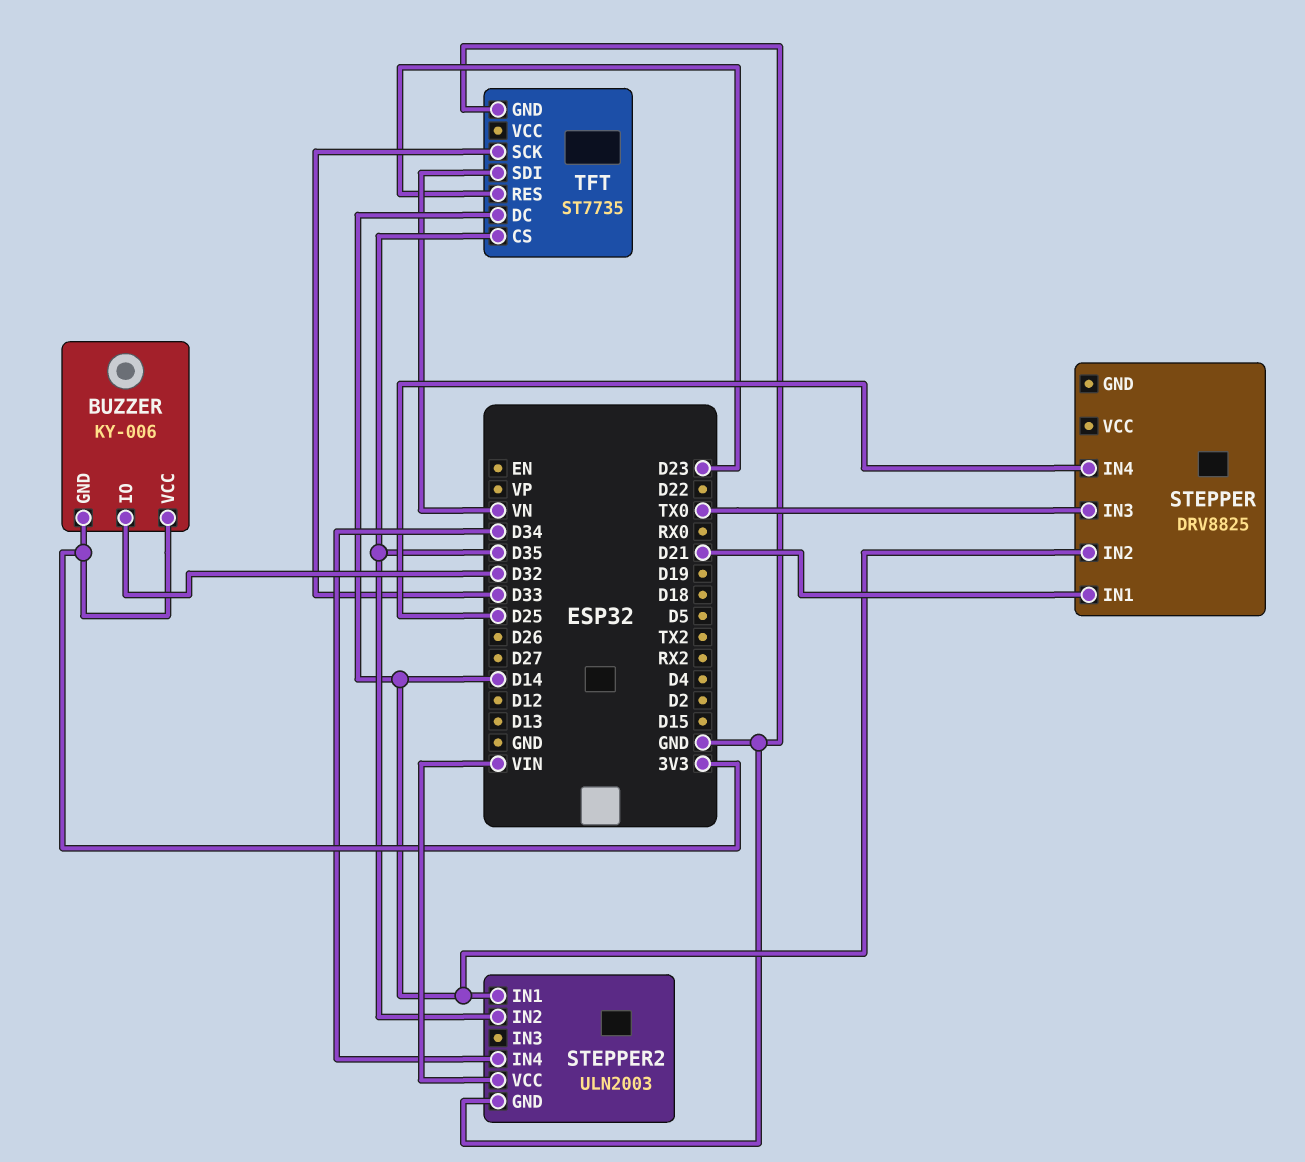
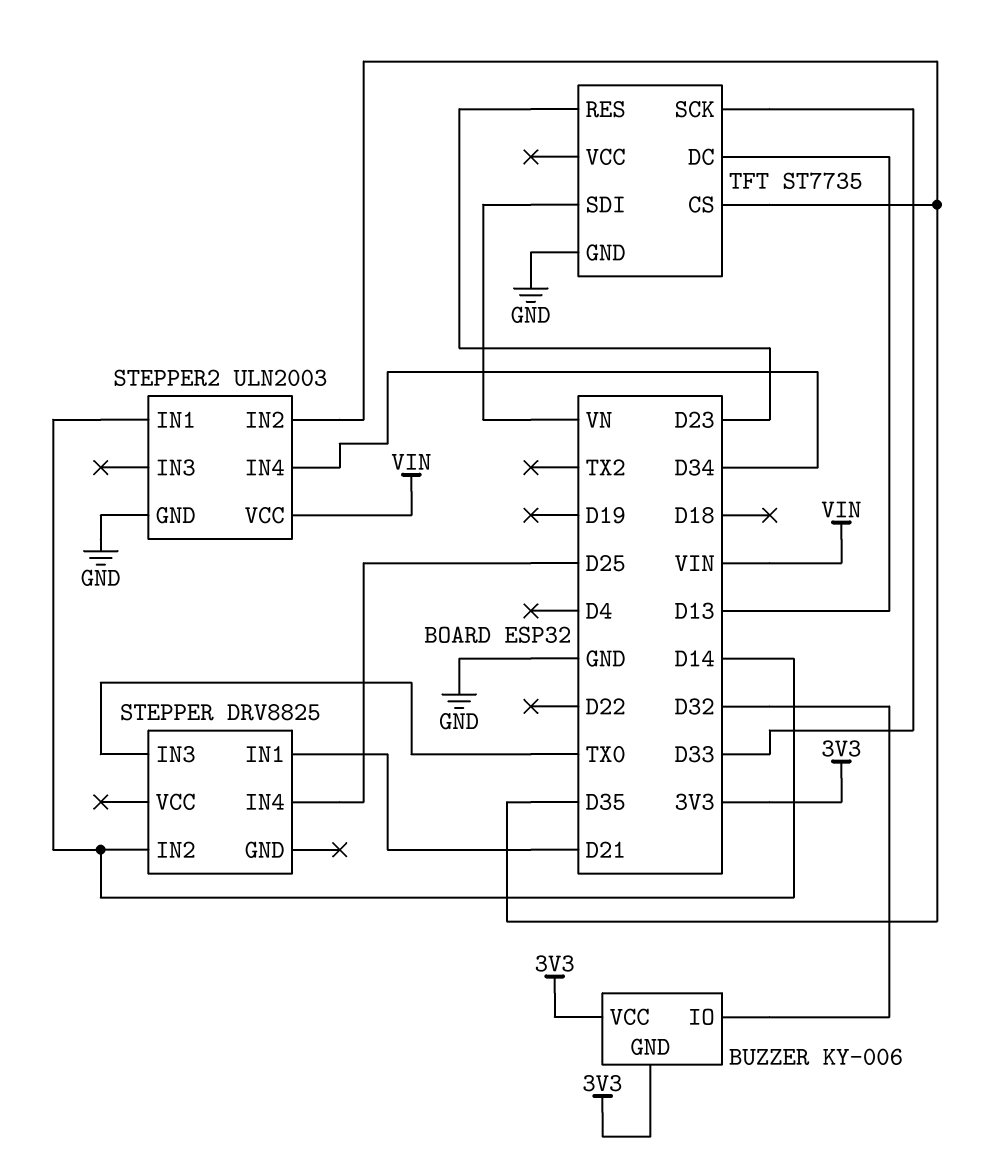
TFT pin DC: D14 -> D13

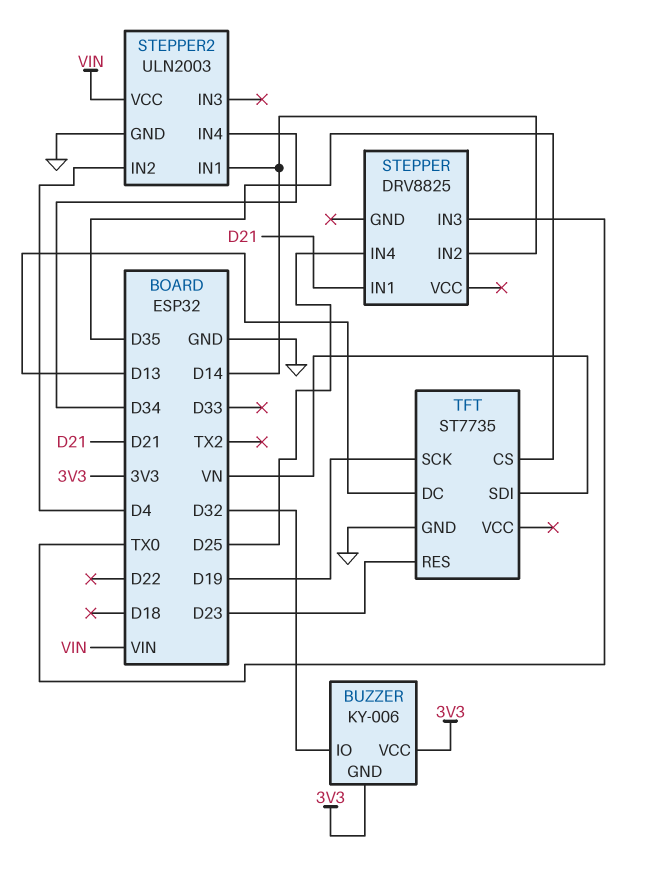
STEPPER2 pin IN2: D35 -> D4
TFT pin SCK: D33 -> D19

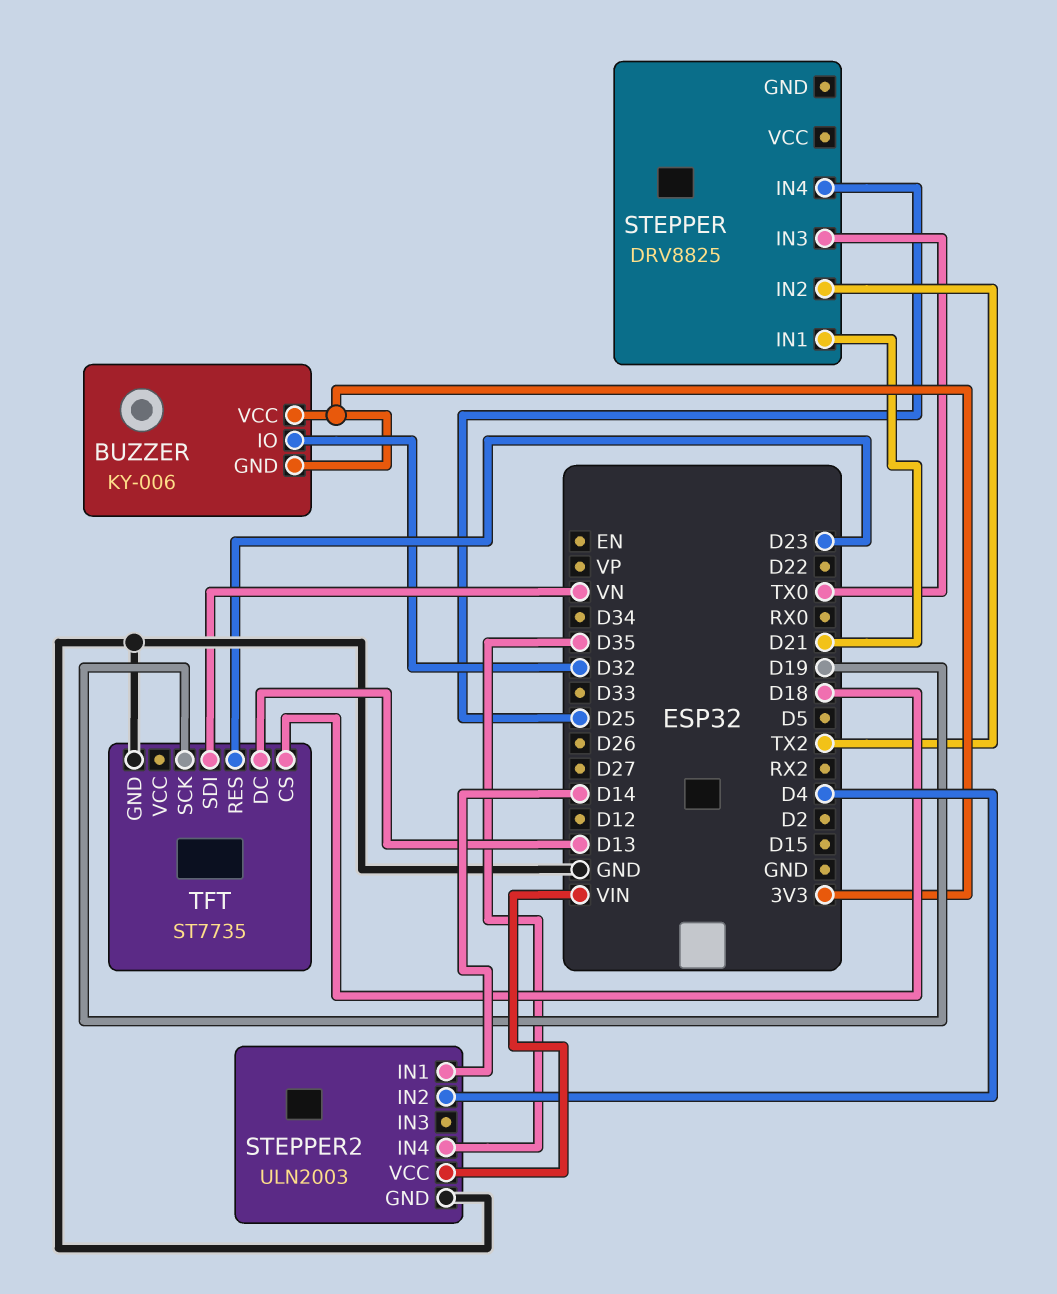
STEPPER pin IN2: D14 -> TX2
STEPPER2 pin IN4: D34 -> D35
TFT pin CS: D35 -> D18

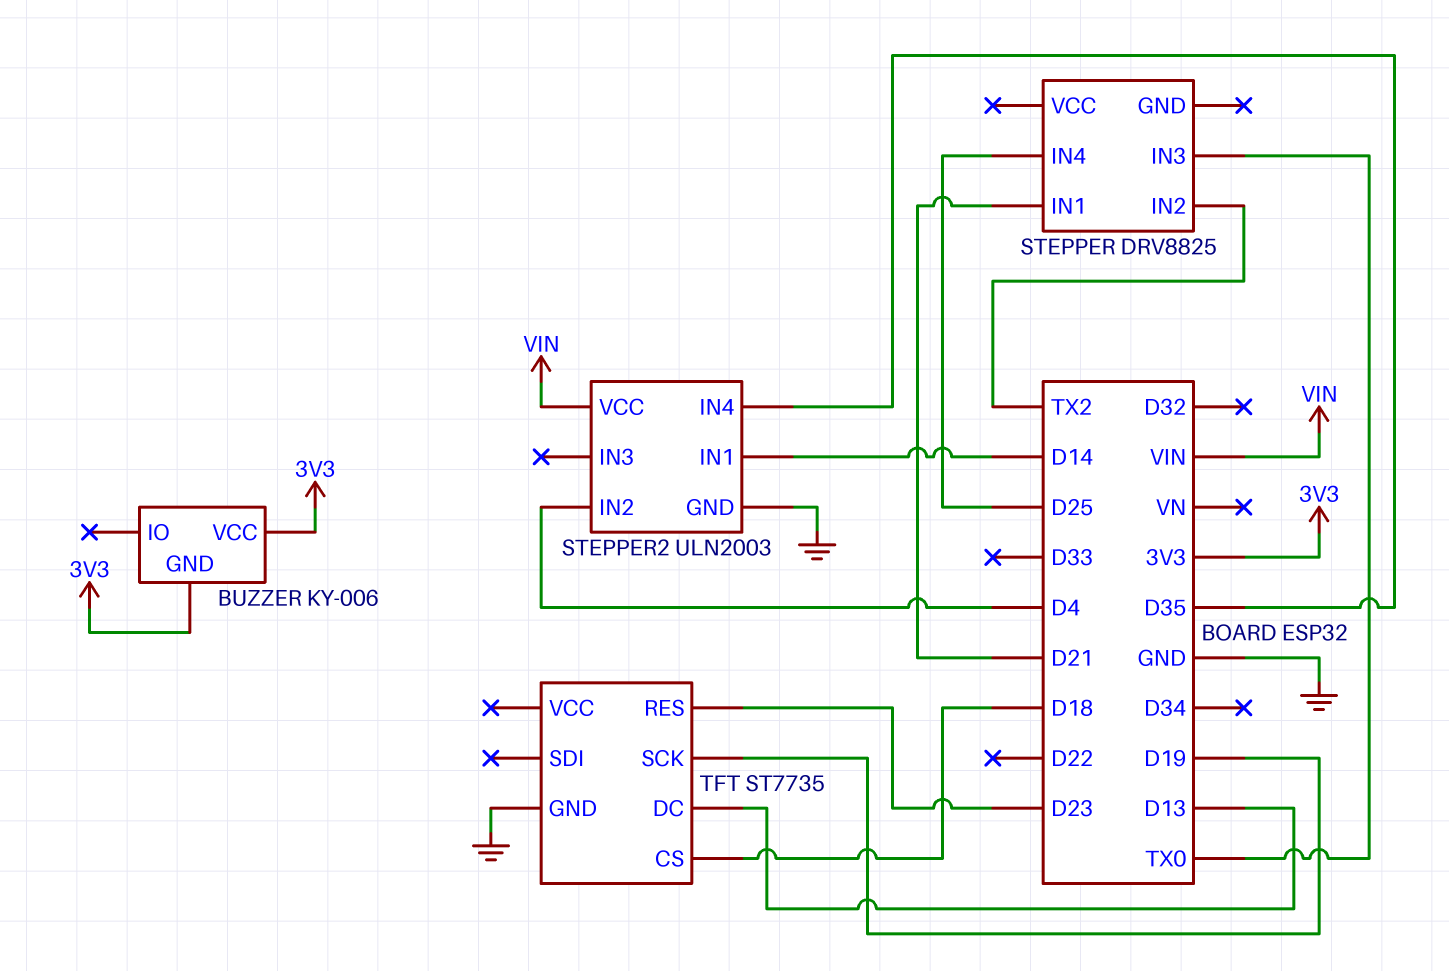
BUZZER pin IO: D32 -> none
TFT pin SDI: VN -> none

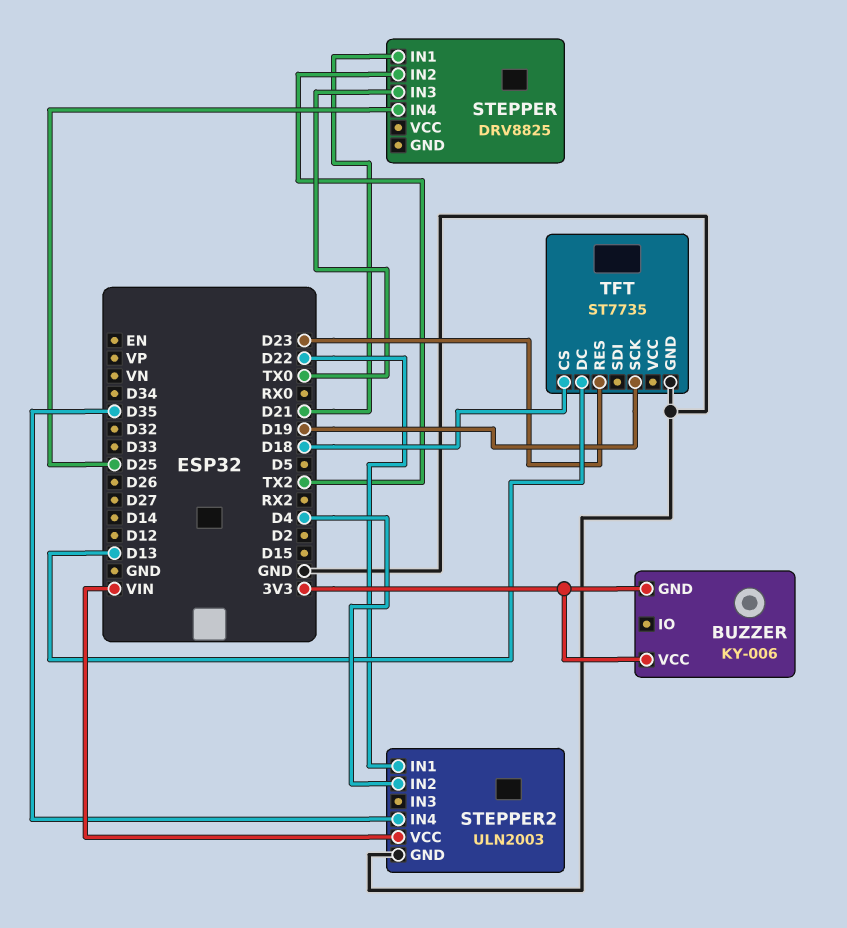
STEPPER2 pin IN1: D14 -> D22

